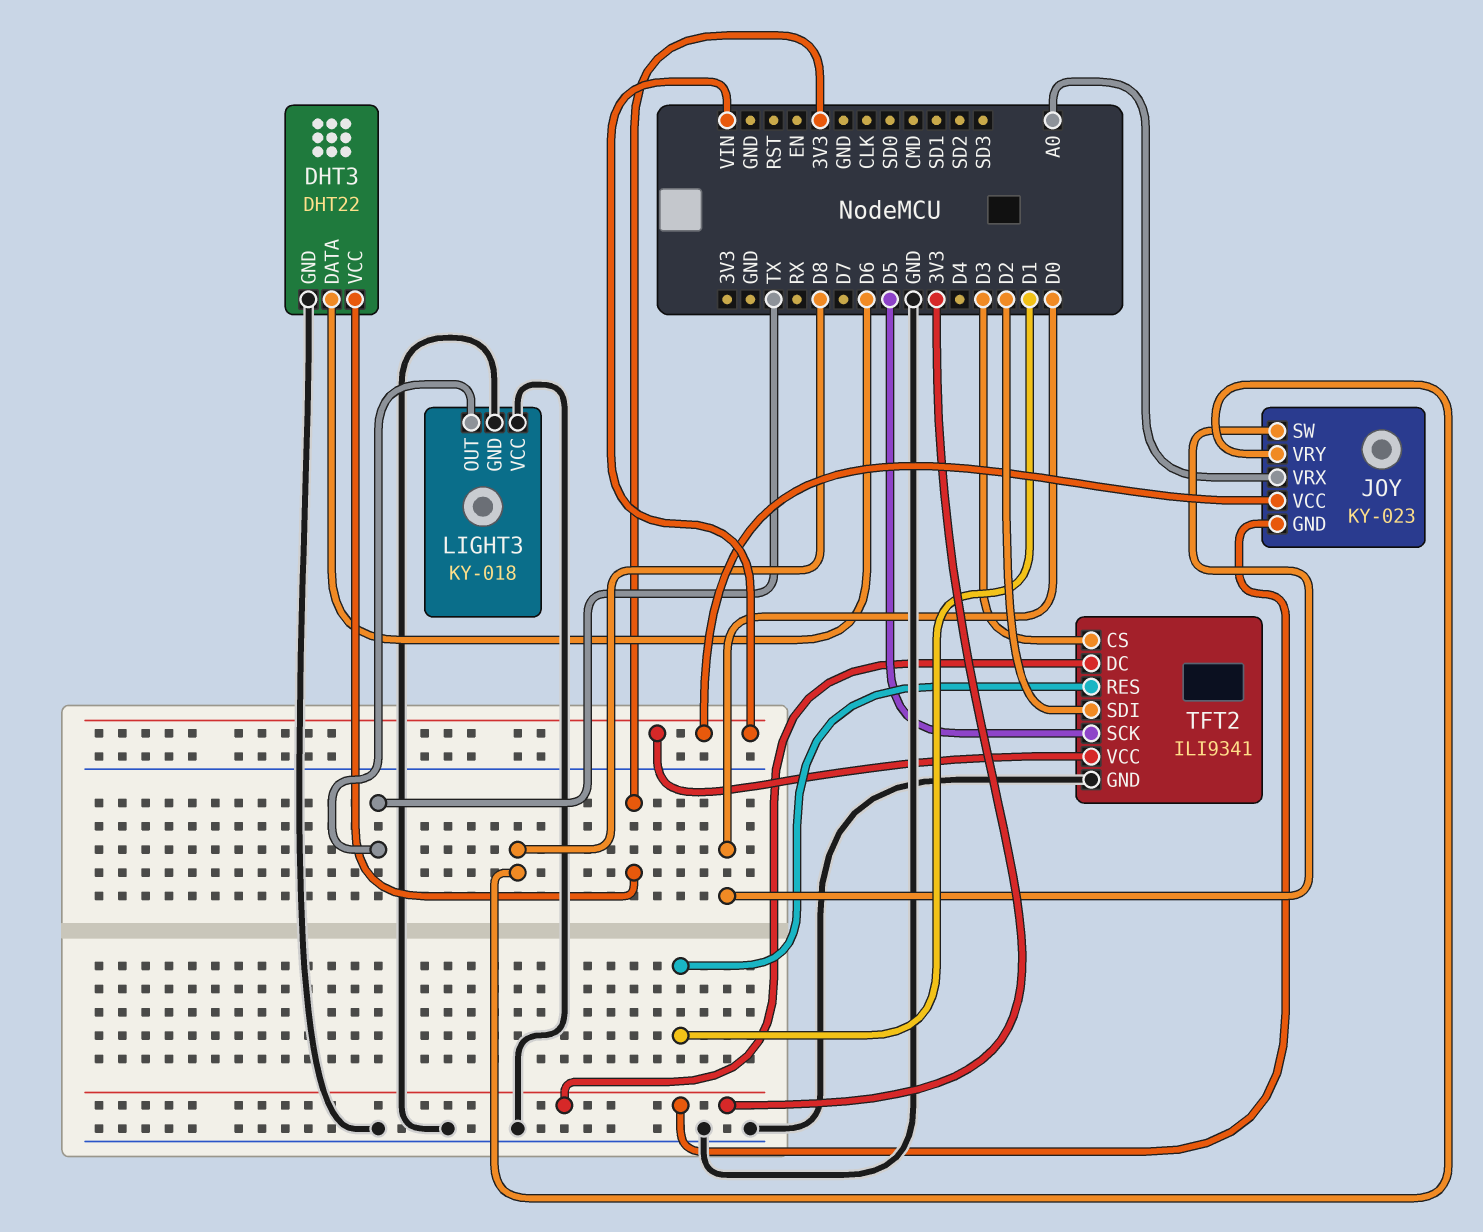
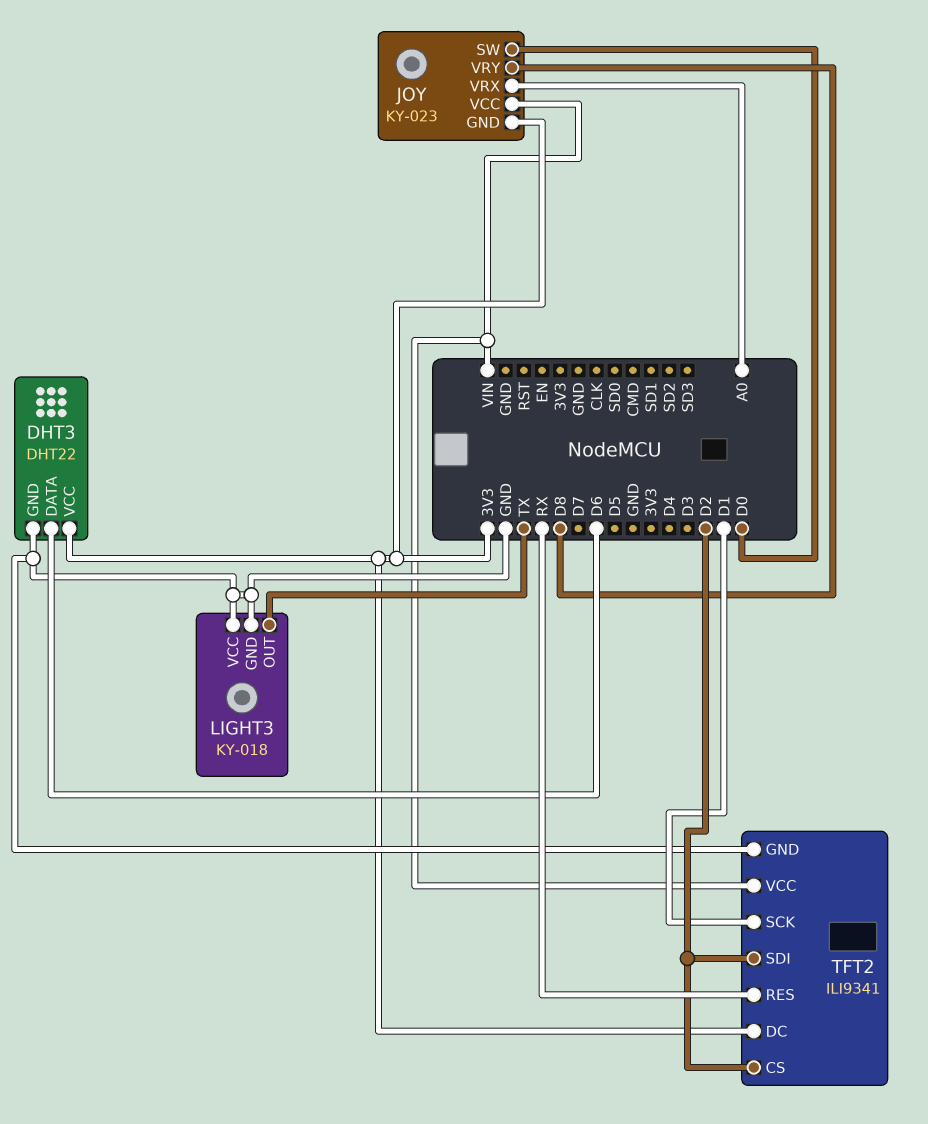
TFT2 pin CS: D3 -> D2
TFT2 pin RES: D1 -> RX
TFT2 pin SCK: D5 -> D1

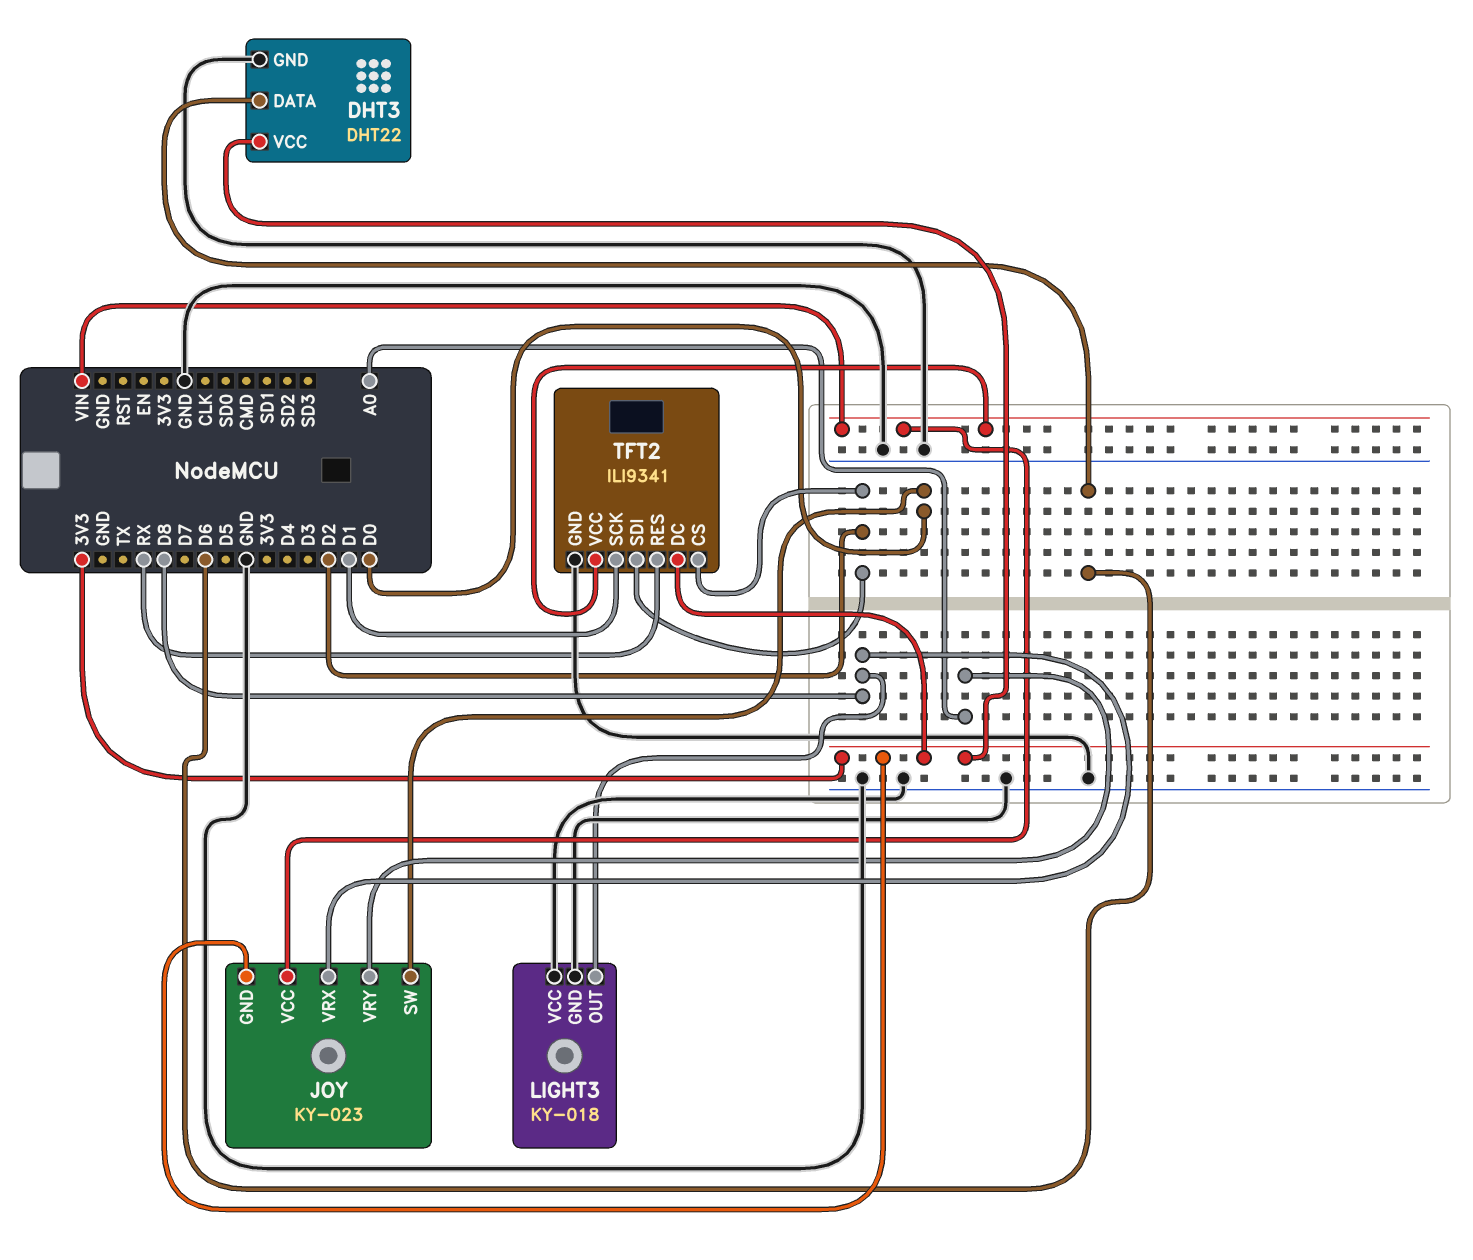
JOY pin VRX: A0 -> D8
JOY pin VRY: D8 -> A0
LIGHT3 pin OUT: TX -> D8

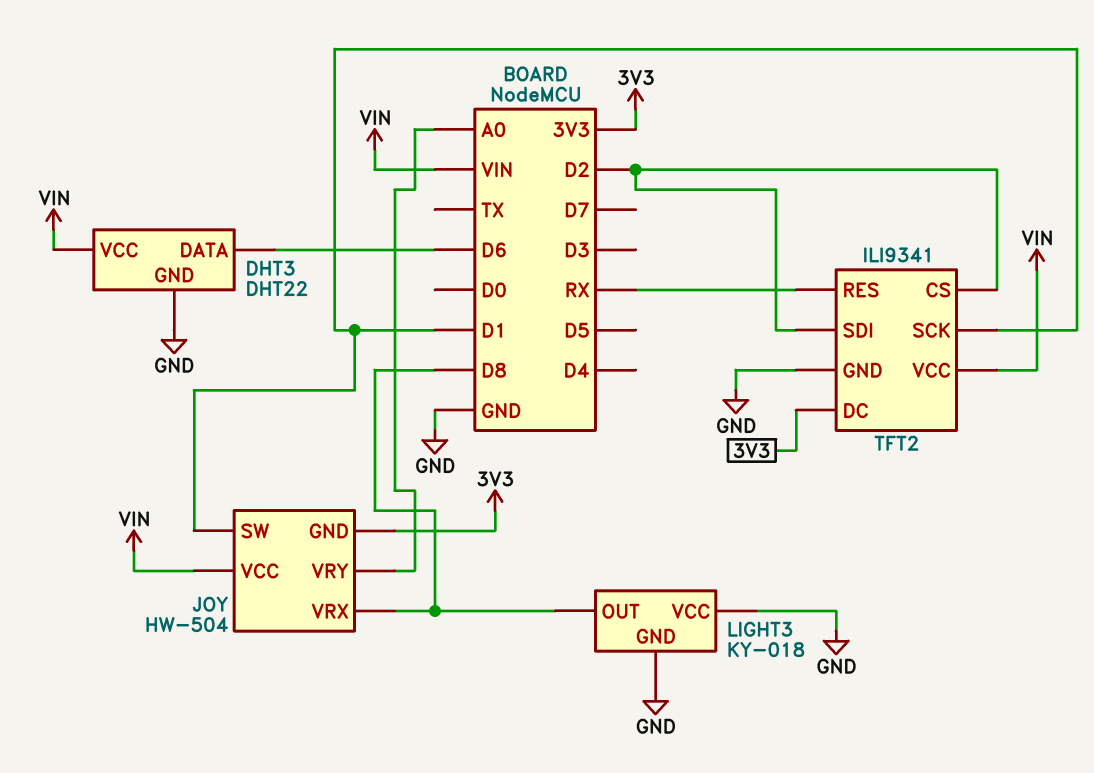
DHT3 pin VCC: 3V3 -> VIN
JOY: KY-023 -> HW-504
JOY pin SW: D0 -> D1

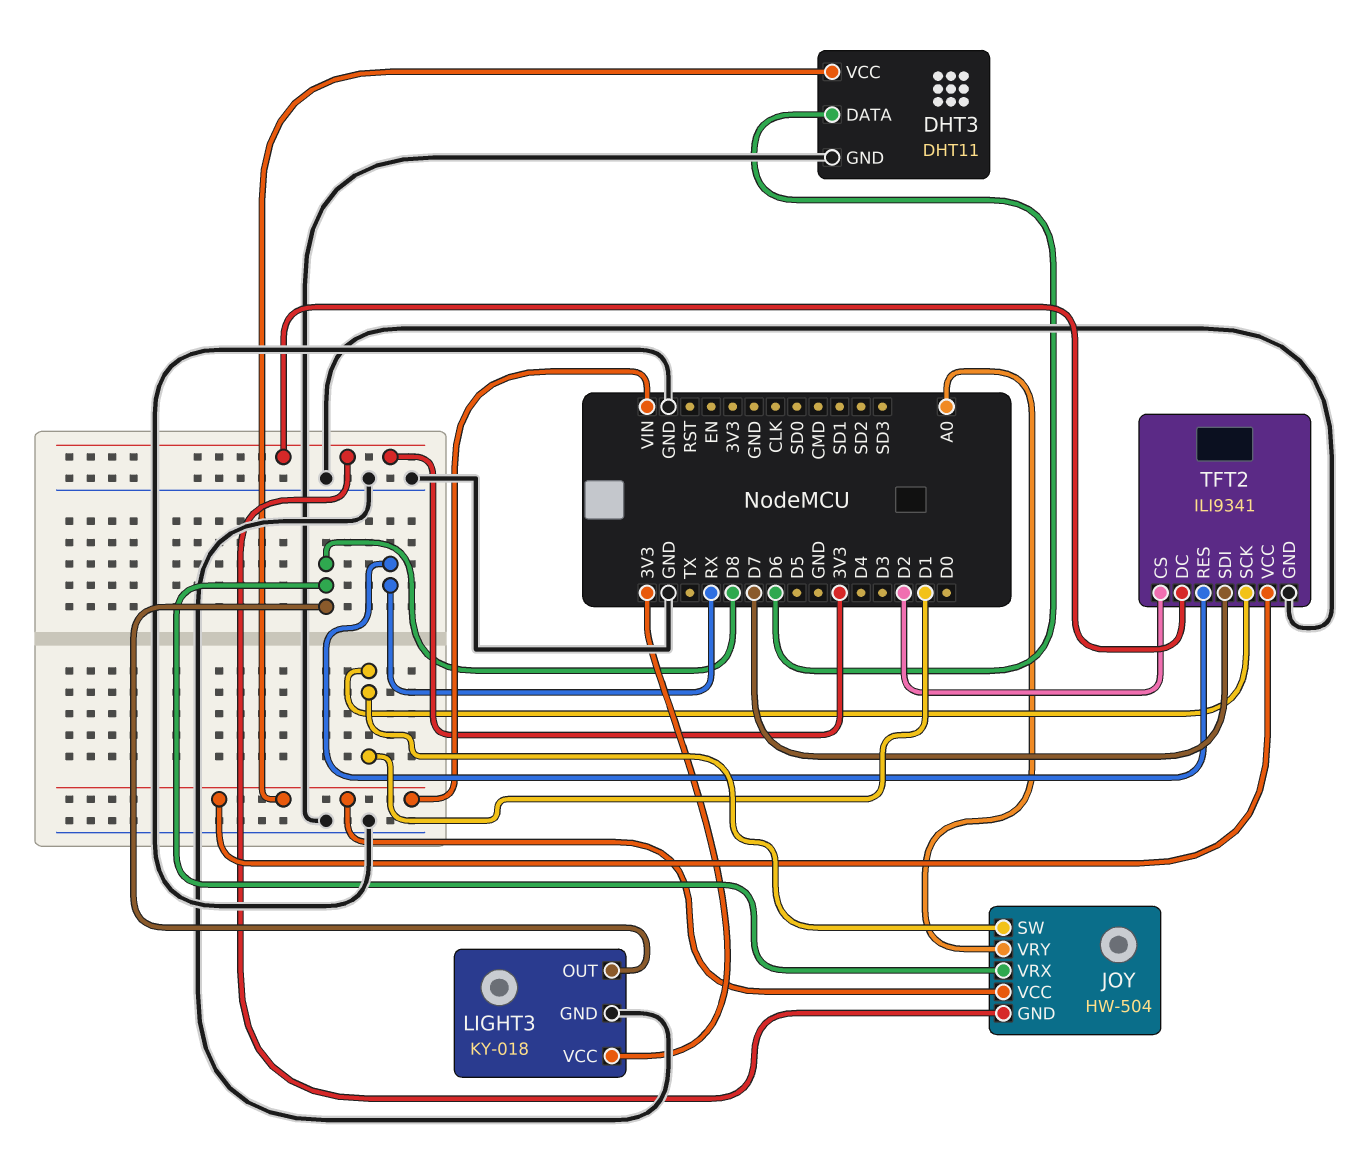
DHT3: DHT22 -> DHT11
LIGHT3 pin VCC: GND -> 3V3
TFT2 pin SDI: D2 -> D7

